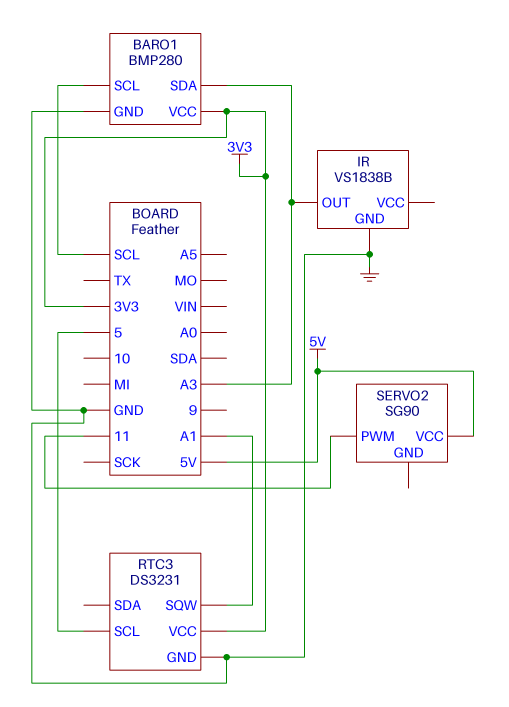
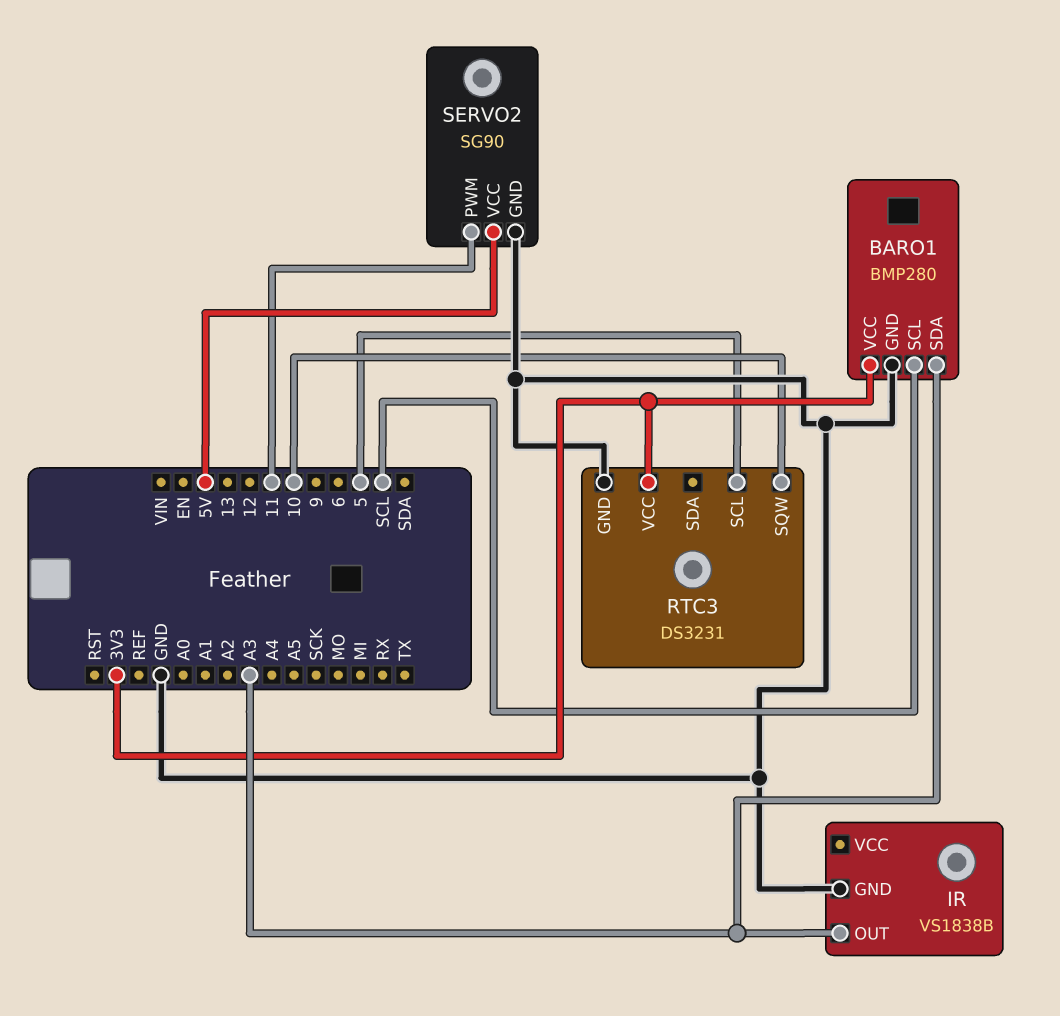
RTC3 pin SQW: A1 -> 10
SERVO2 pin GND: none -> GND

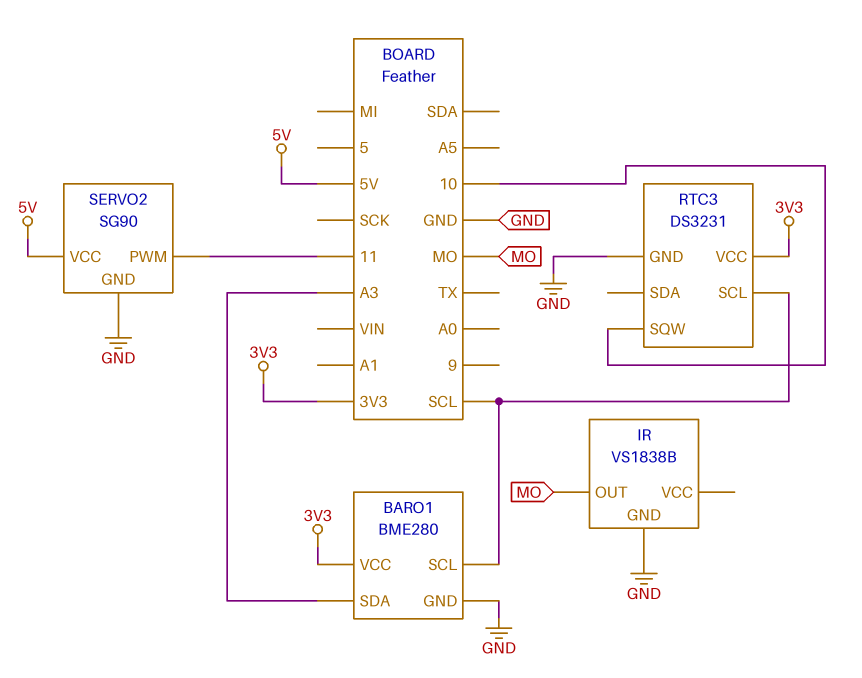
BARO1: BMP280 -> BME280
IR pin OUT: A3 -> MO
RTC3 pin SCL: 5 -> SCL

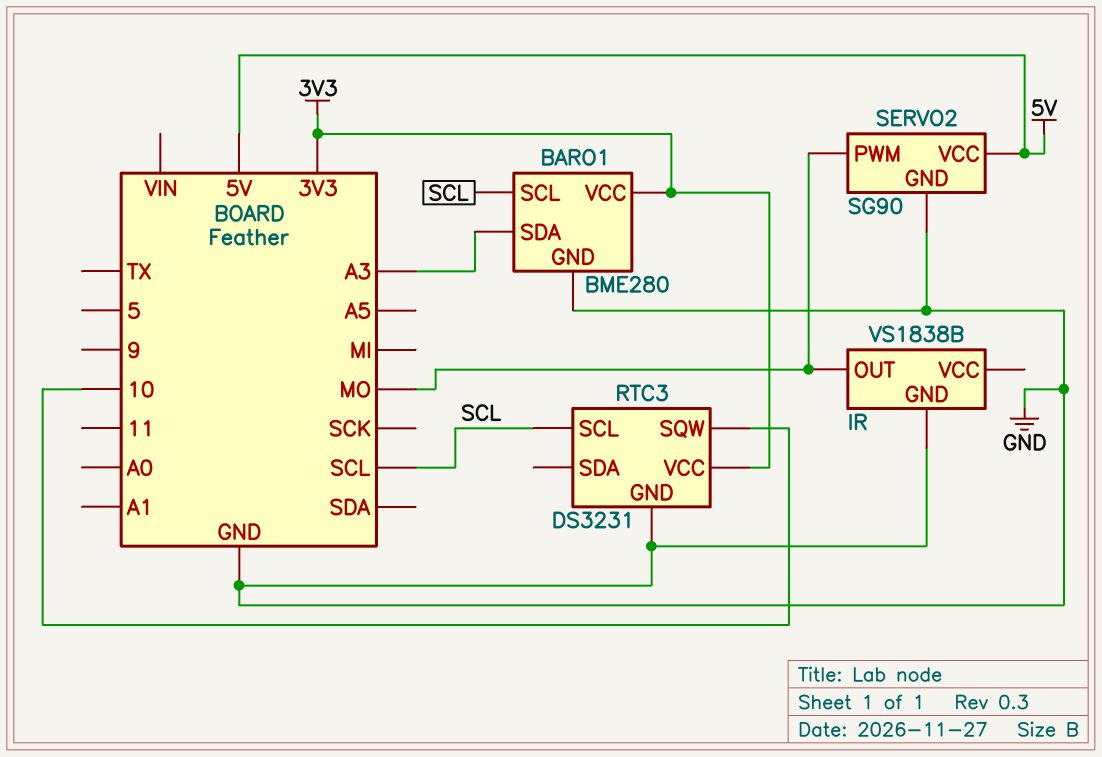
SERVO2 pin PWM: 11 -> MO

